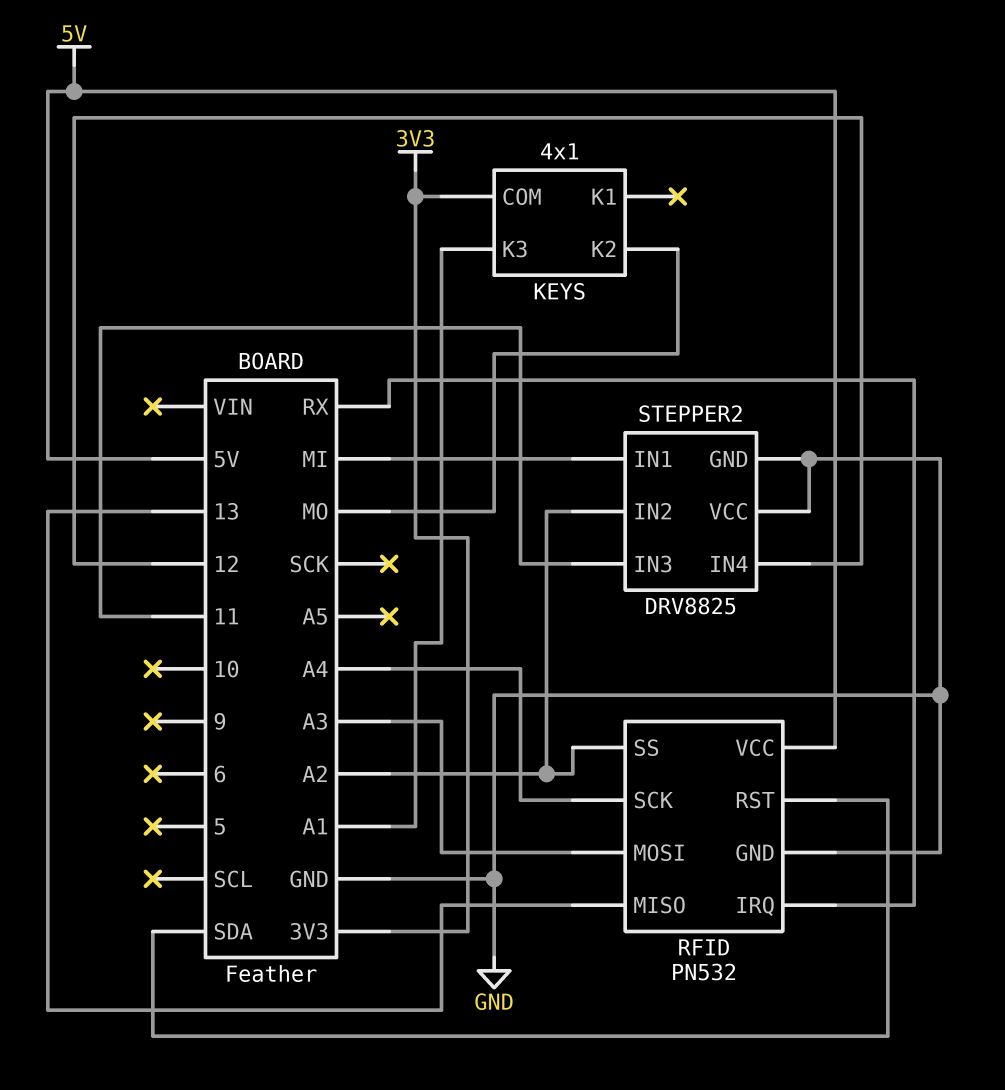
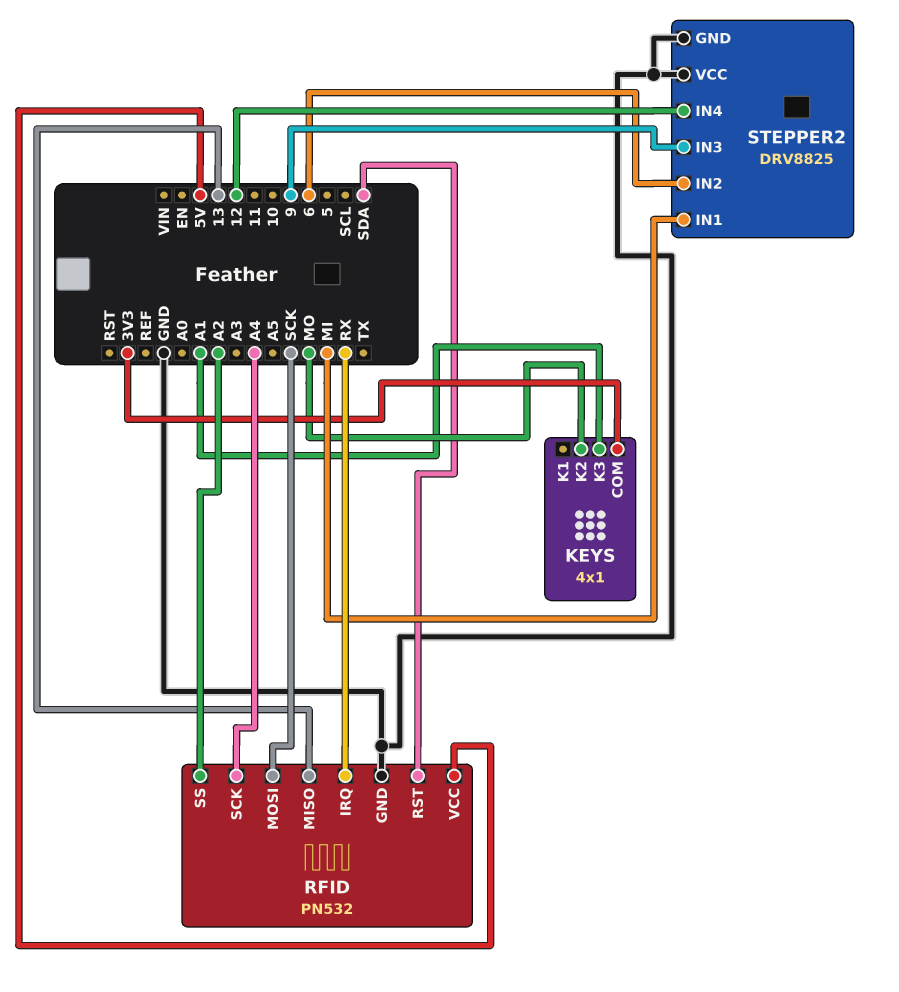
RFID pin MOSI: A3 -> SCK
STEPPER2 pin IN2: A2 -> 6
STEPPER2 pin IN3: 11 -> 9

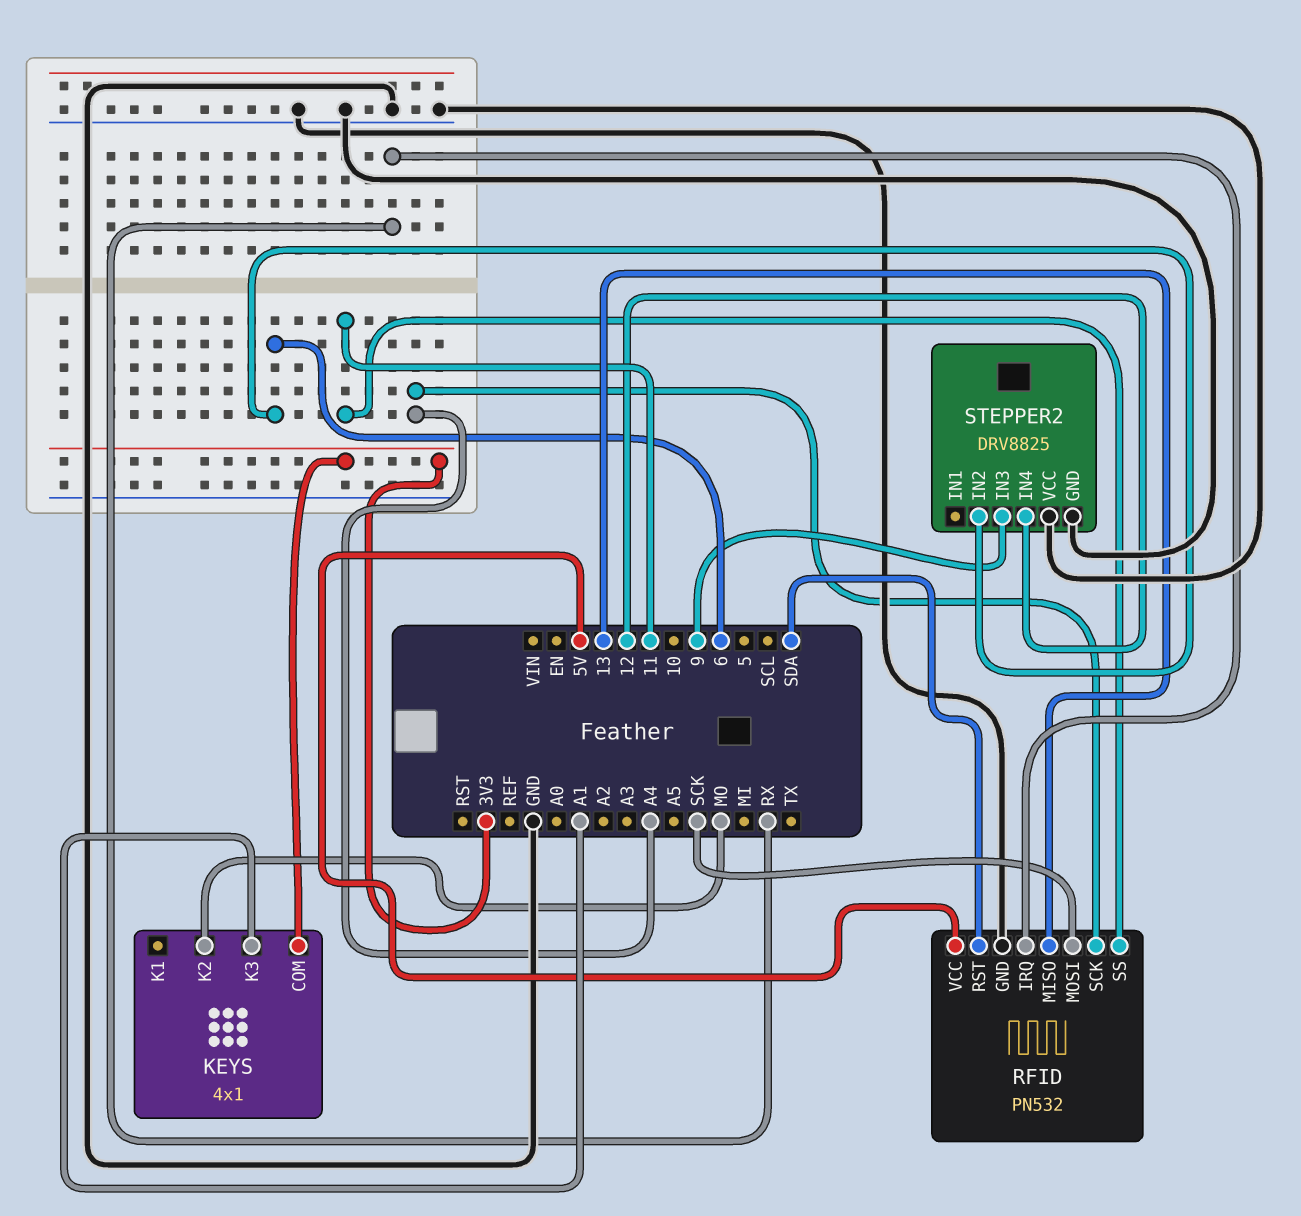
RFID pin SS: A2 -> 11
STEPPER2 pin IN1: MI -> none

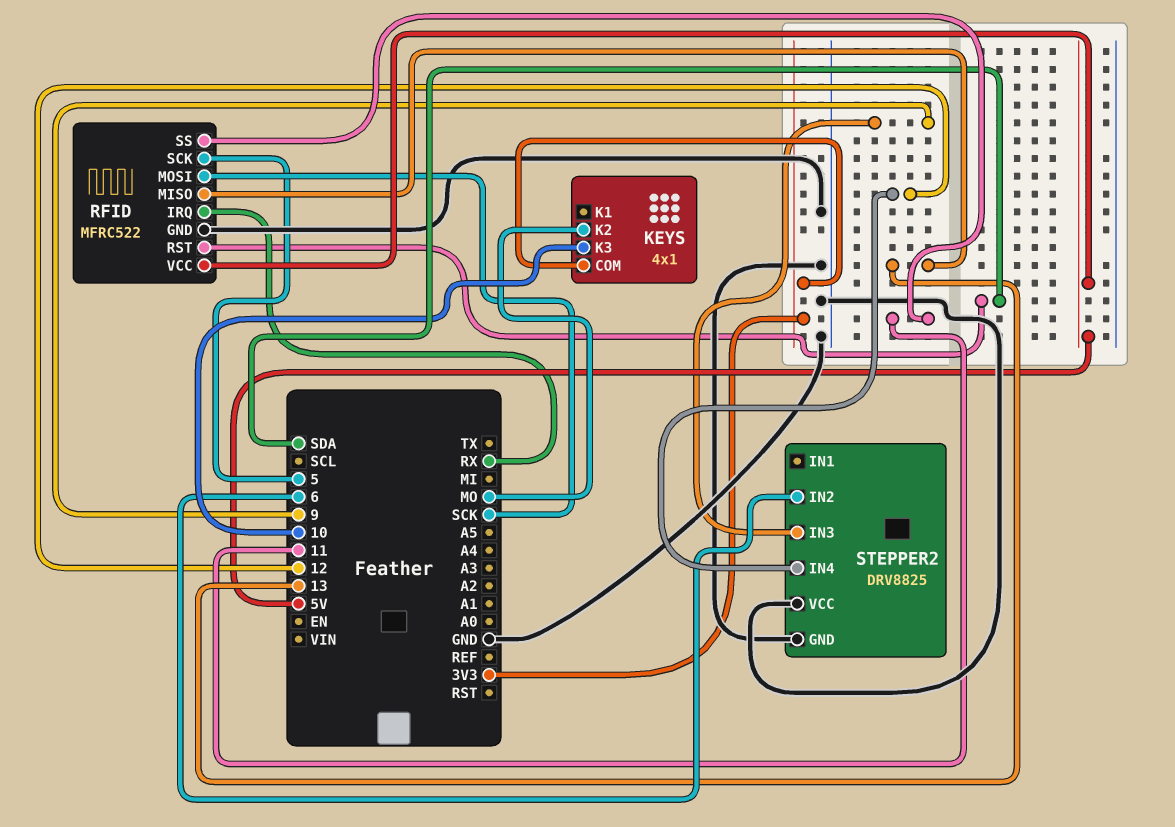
KEYS pin K3: A1 -> 10
RFID: PN532 -> MFRC522
RFID pin SCK: A4 -> 5

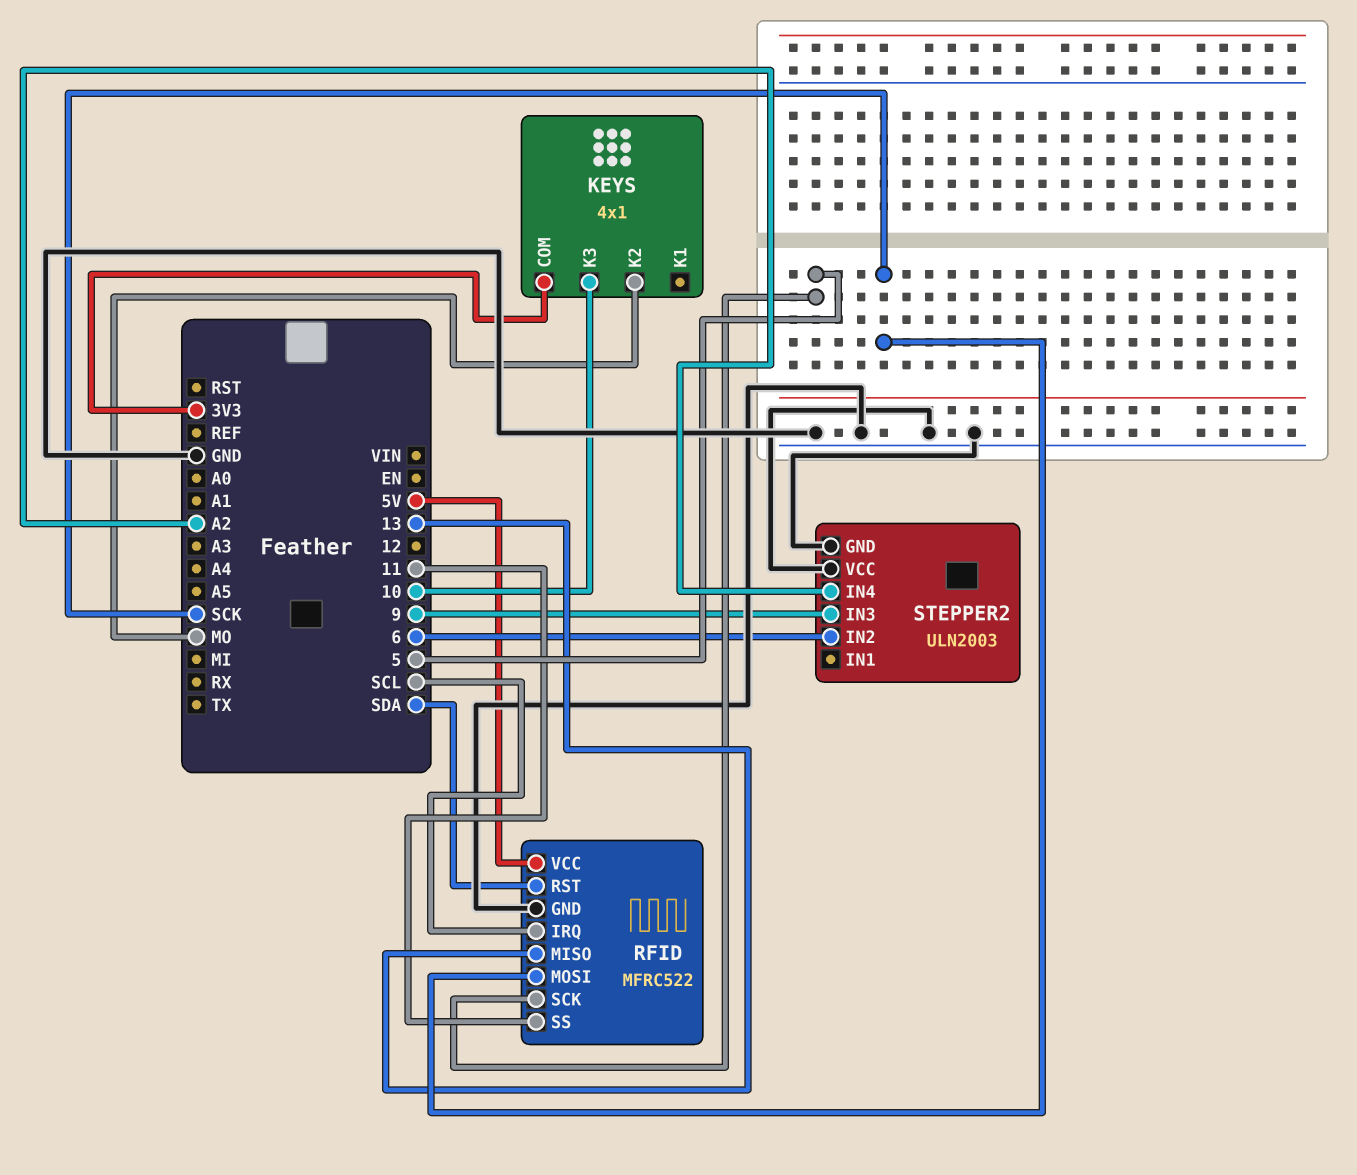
RFID pin IRQ: RX -> SCL
STEPPER2: DRV8825 -> ULN2003
STEPPER2 pin IN4: 12 -> A2

